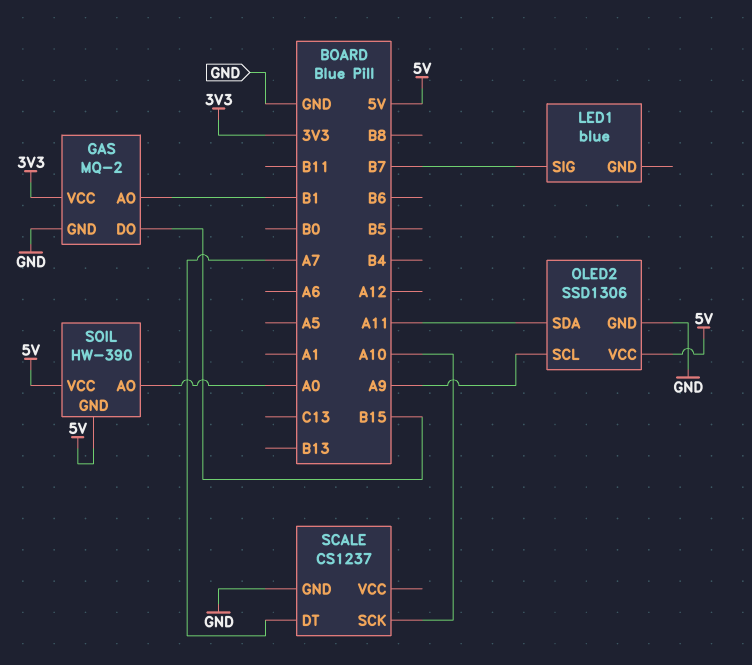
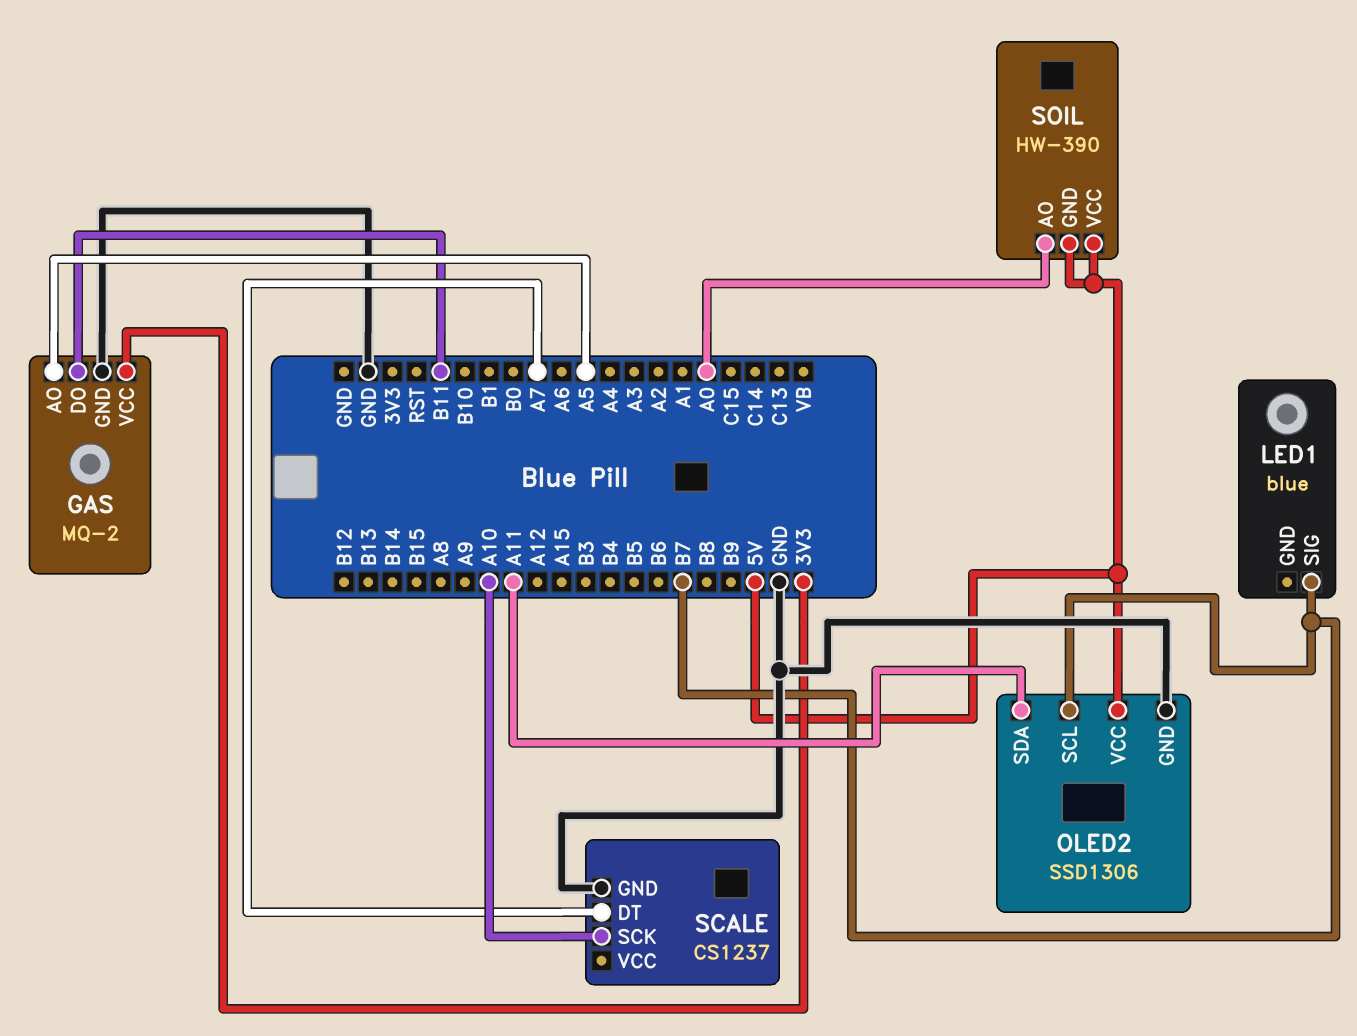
GAS pin AO: B1 -> A5
GAS pin DO: B15 -> B11
OLED2 pin SCL: A9 -> B7

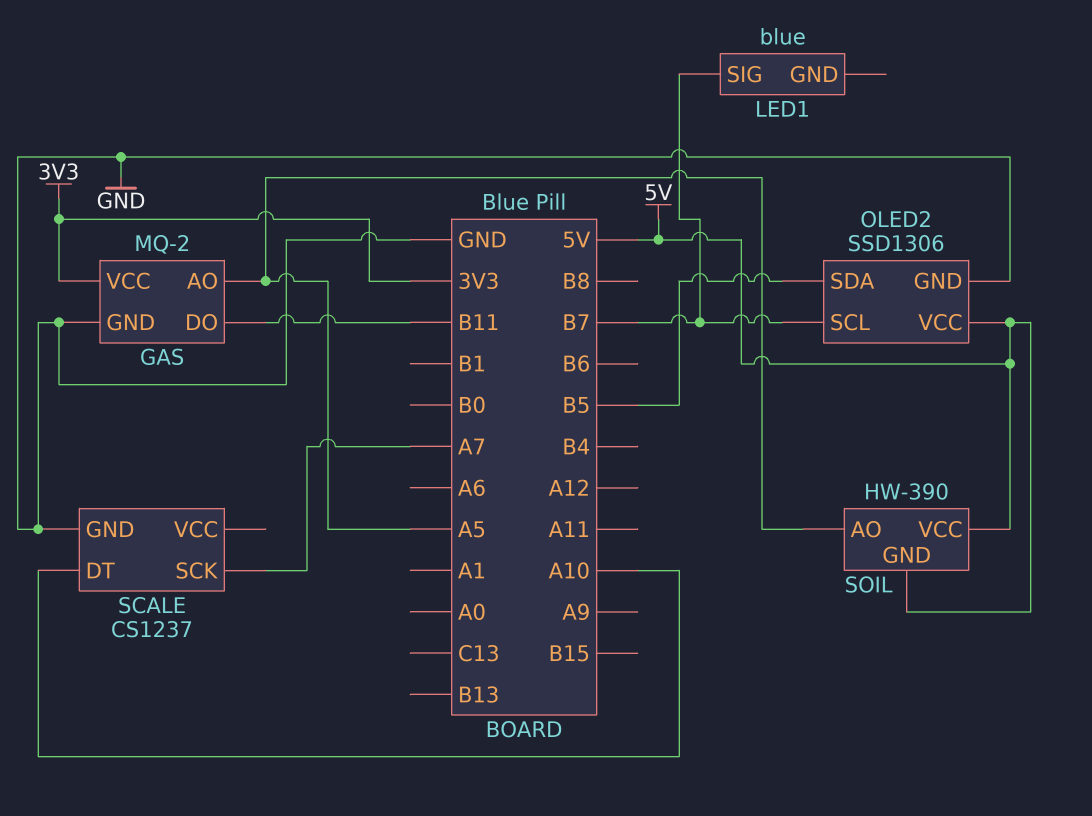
OLED2 pin SDA: A11 -> B5
SCALE pin DT: A7 -> A10
SCALE pin SCK: A10 -> A7
SOIL pin AO: A0 -> A5

